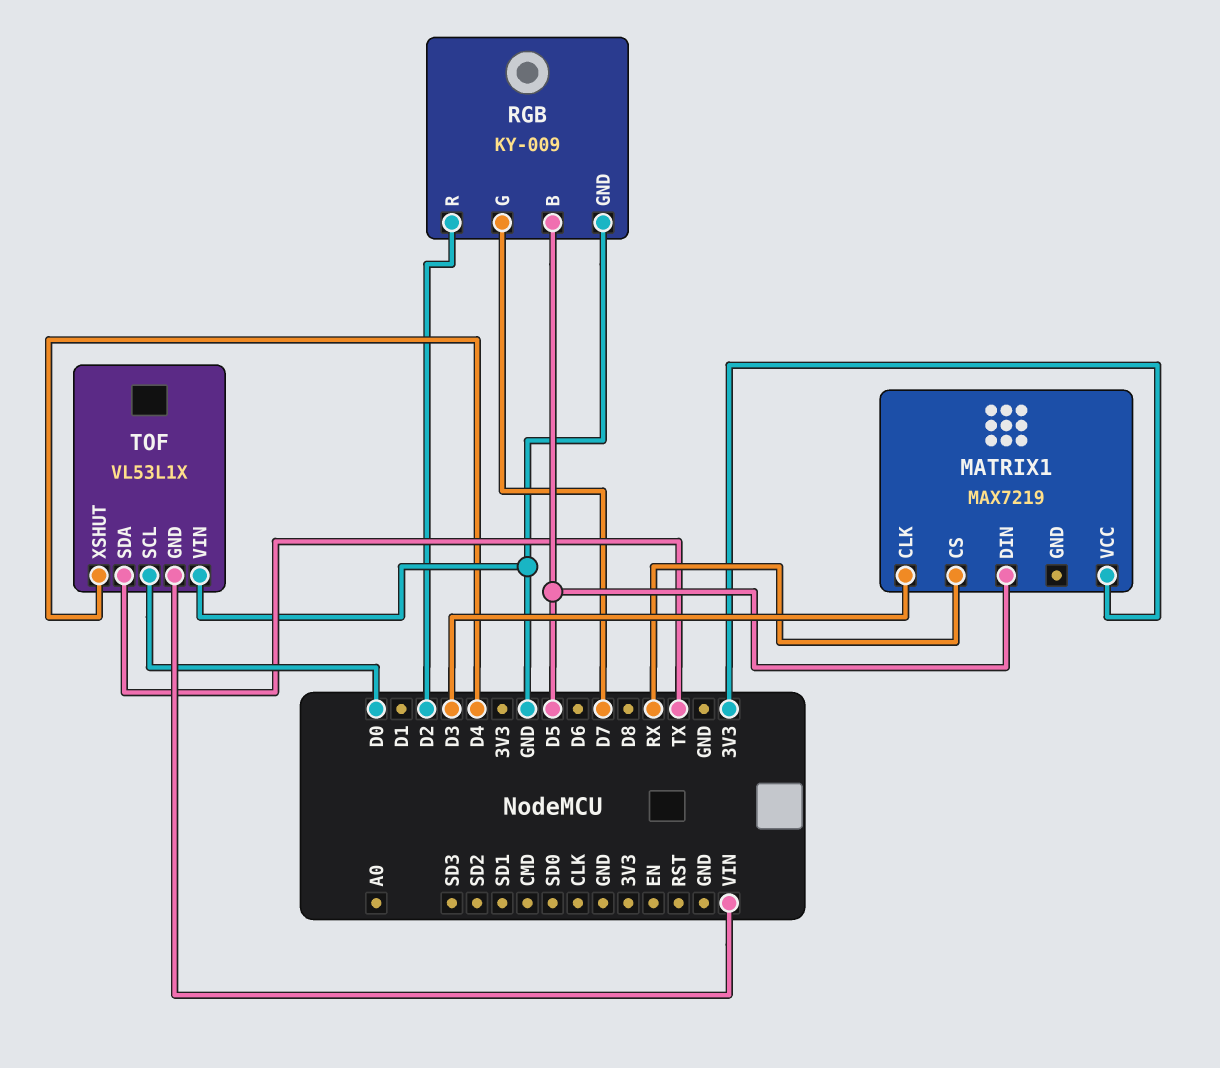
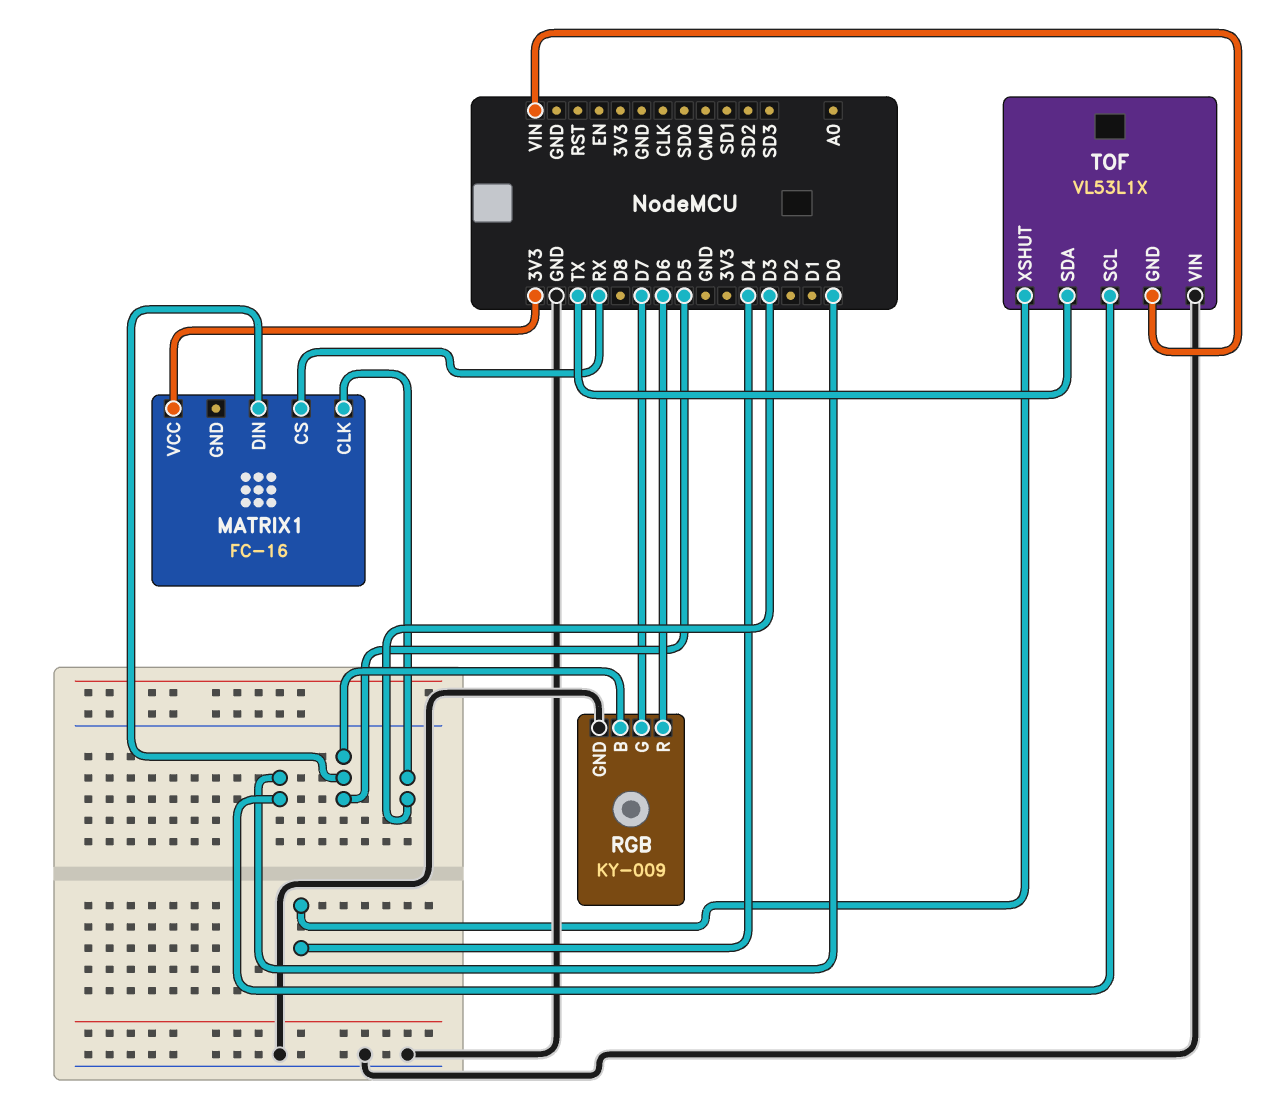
MATRIX1: MAX7219 -> FC-16
RGB pin R: D2 -> D6

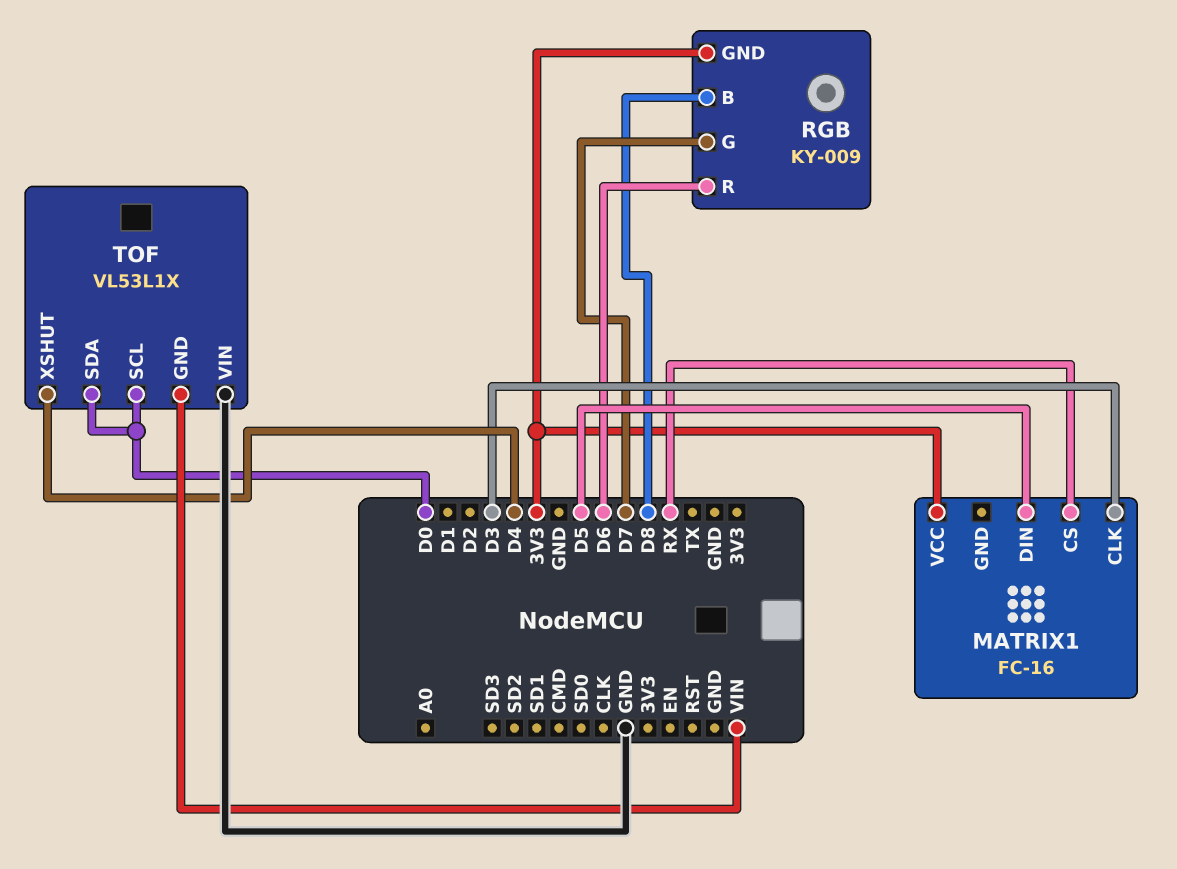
RGB pin B: D5 -> D8
RGB pin GND: GND -> 3V3
TOF pin SDA: TX -> D0

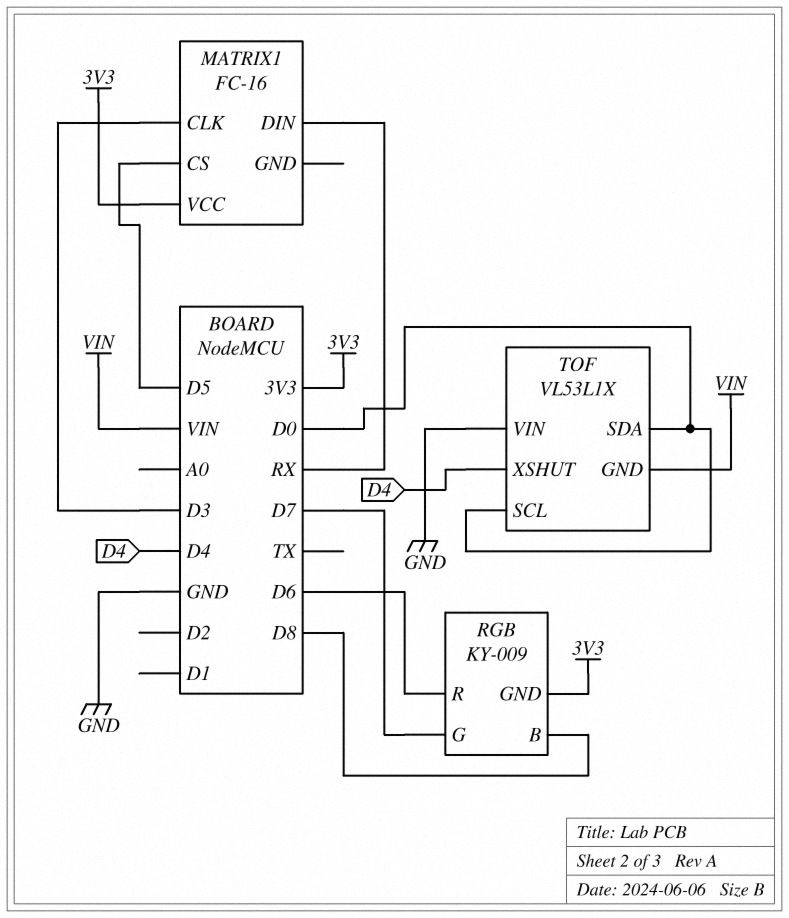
MATRIX1 pin CS: RX -> D5
MATRIX1 pin DIN: D5 -> RX

